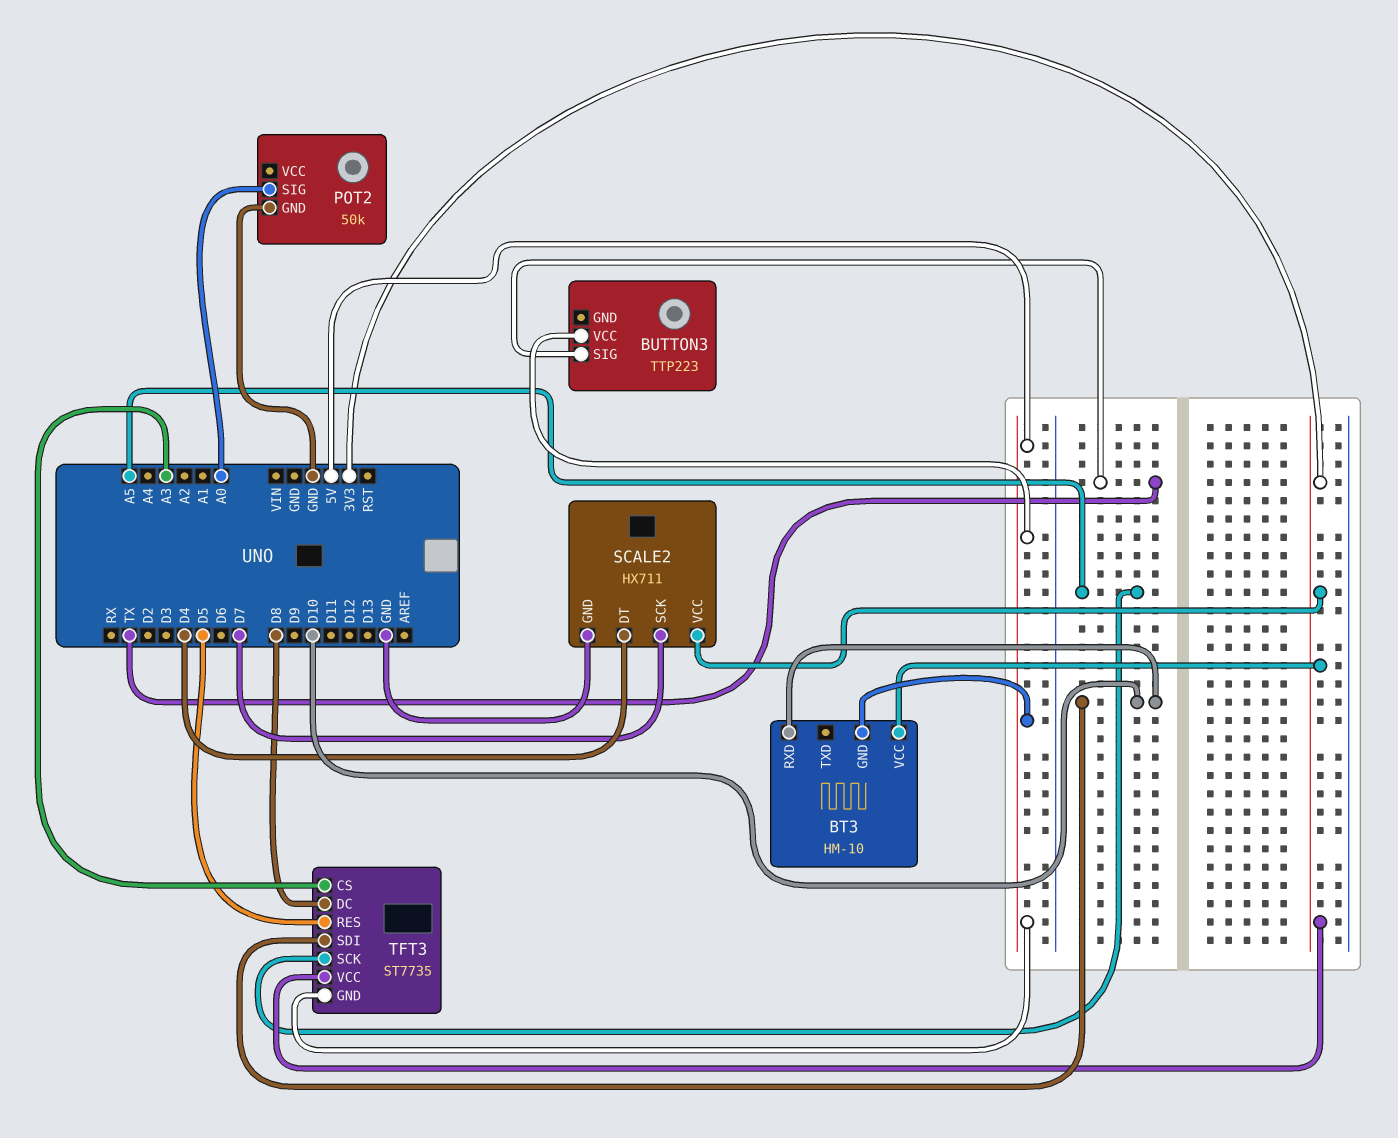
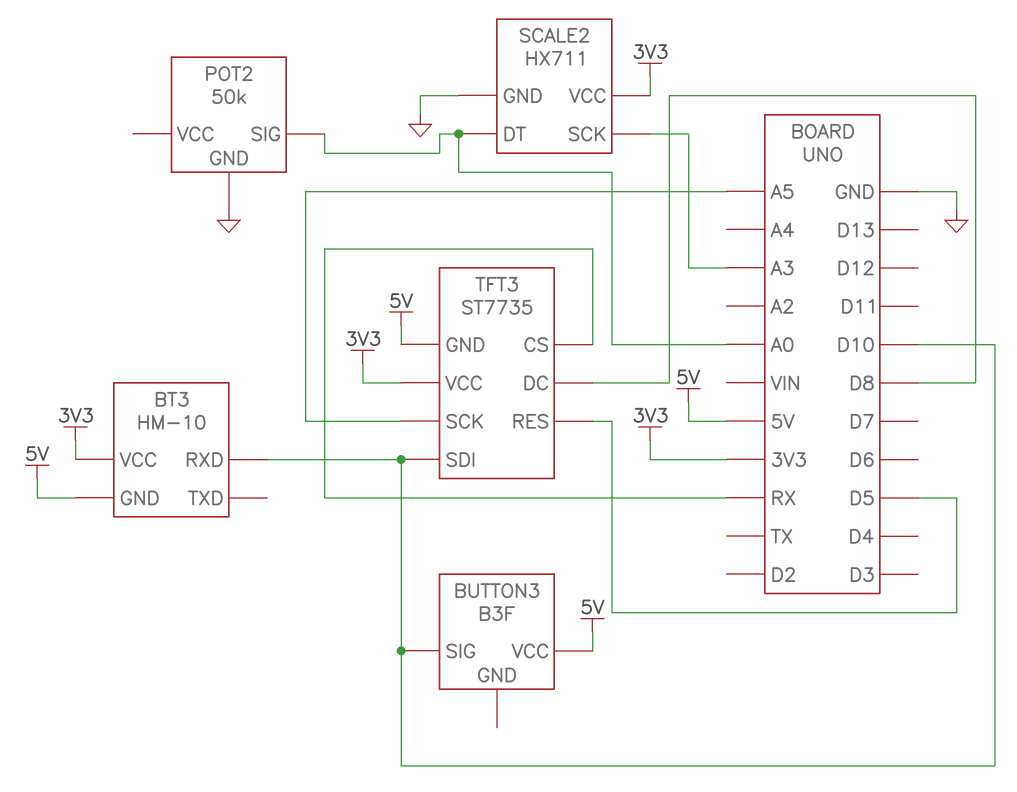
BUTTON3: TTP223 -> B3F
BUTTON3 pin SIG: TX -> D10
SCALE2 pin DT: D4 -> A0
SCALE2 pin SCK: D7 -> A3
TFT3 pin CS: A3 -> RX

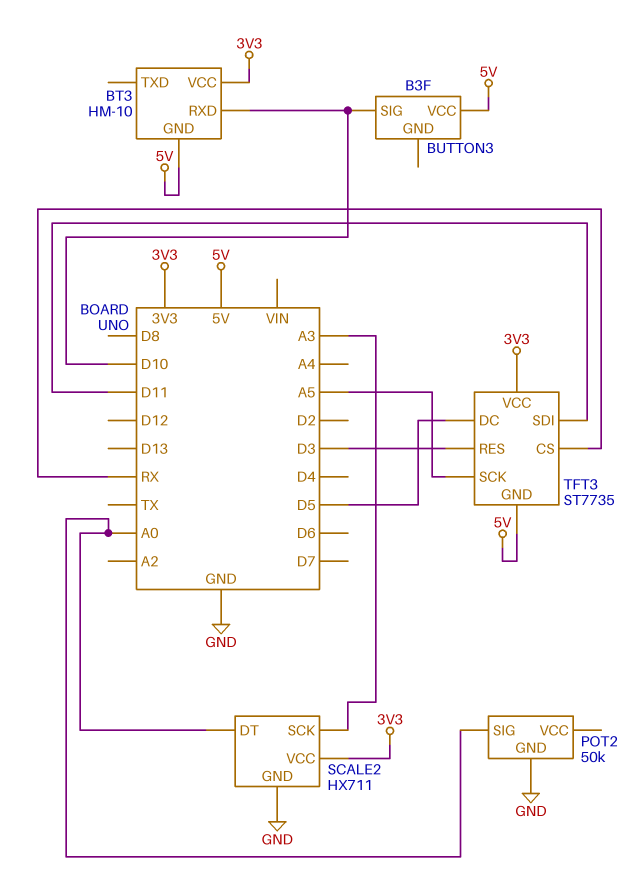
TFT3 pin DC: D8 -> D5
TFT3 pin RES: D5 -> D3
TFT3 pin SDI: D10 -> D11

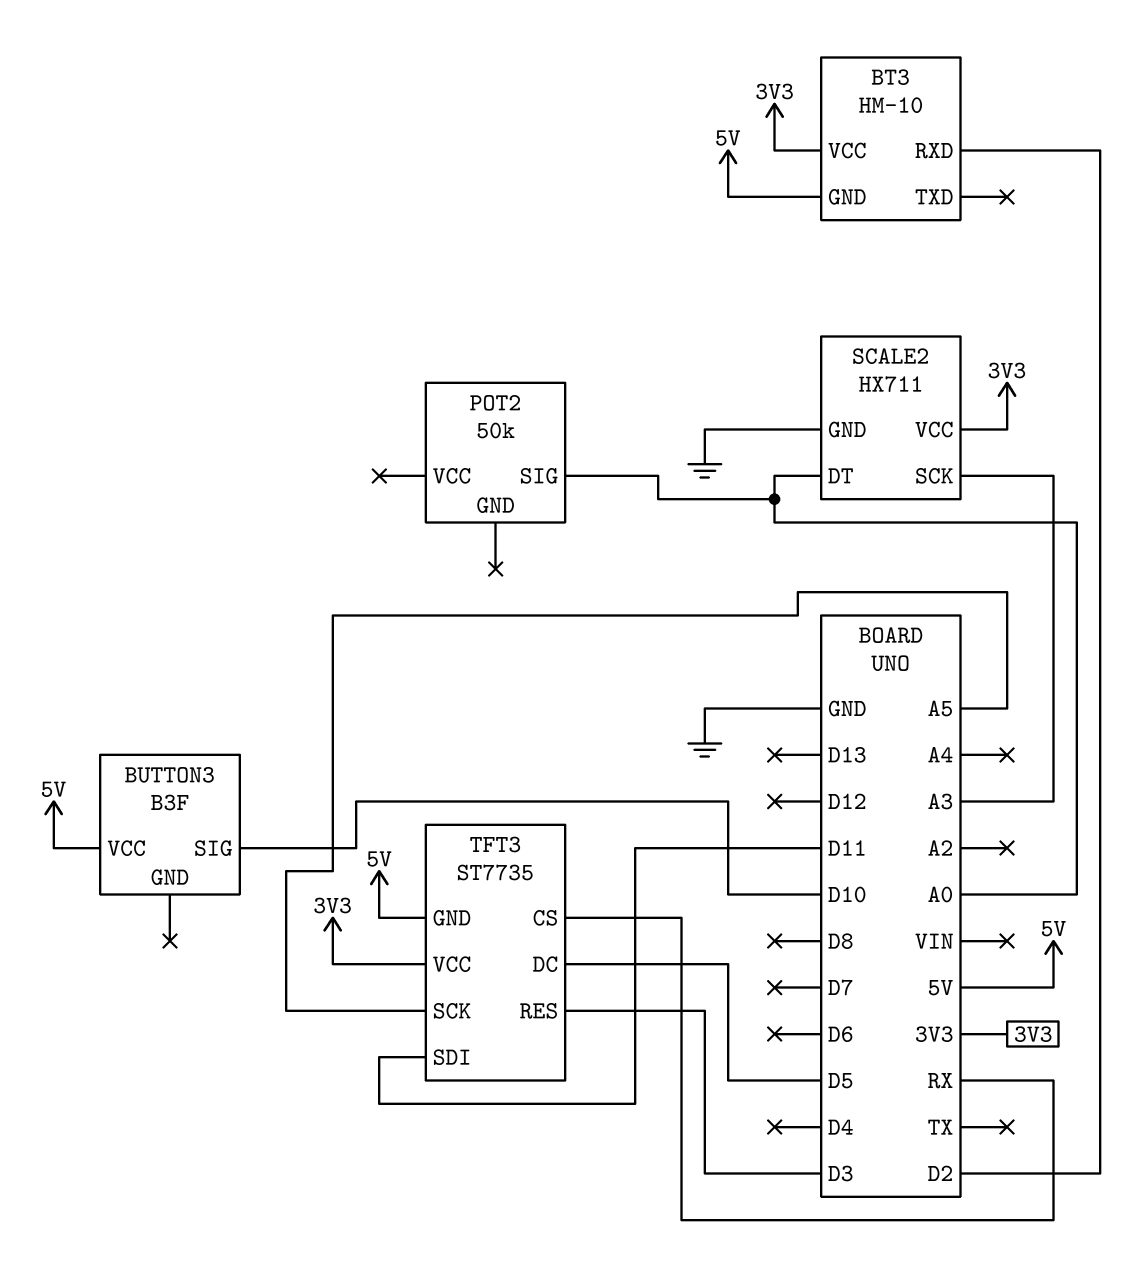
BT3 pin RXD: D10 -> D2
POT2 pin GND: GND -> none

